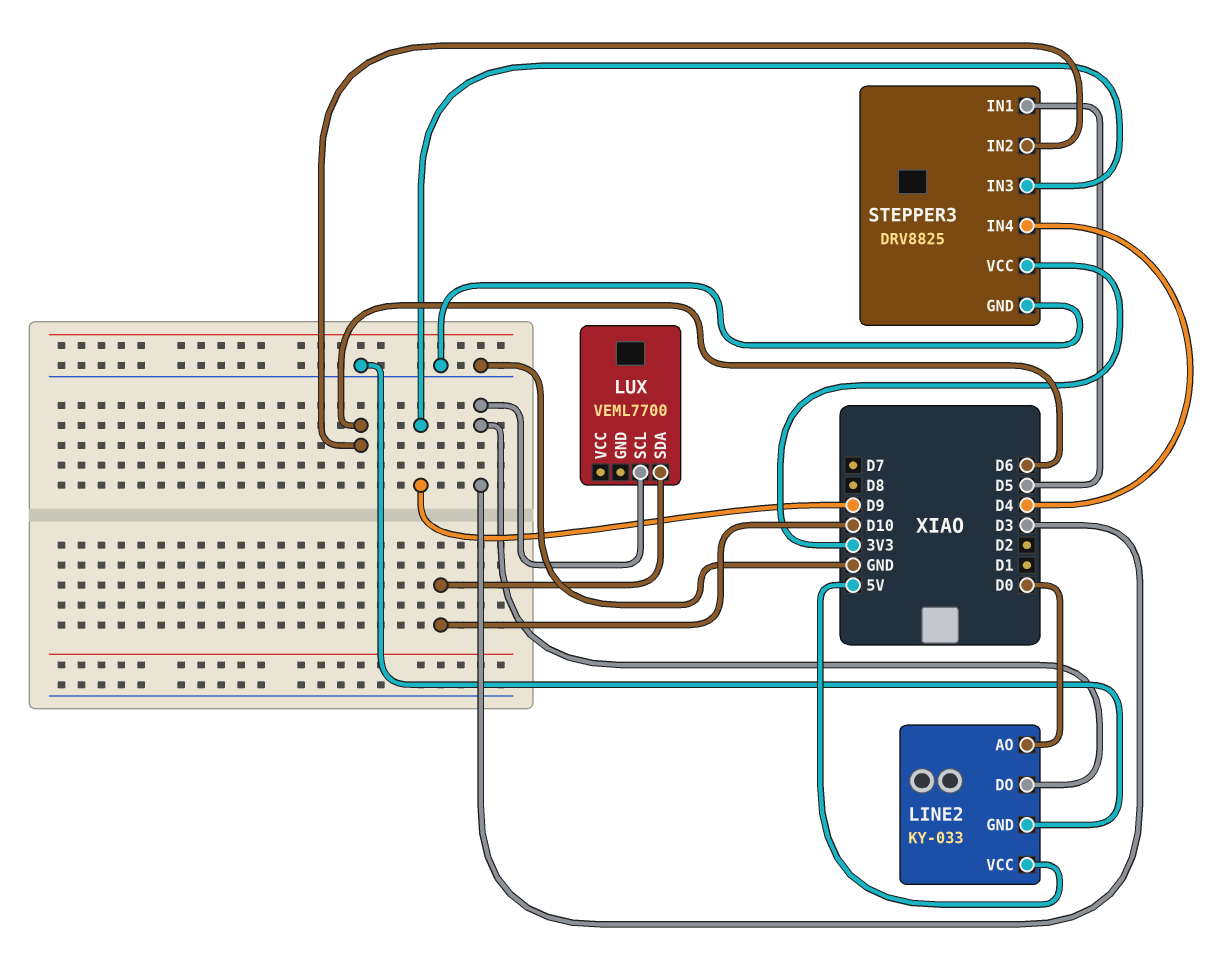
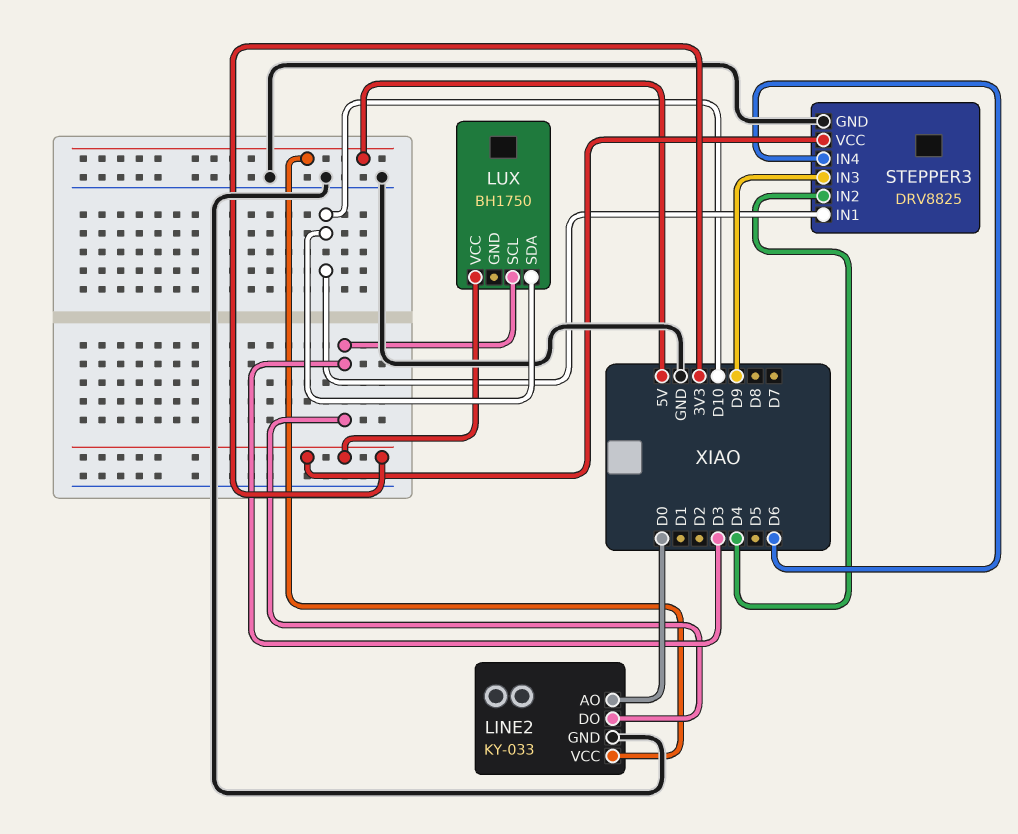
LUX: VEML7700 -> BH1750
LUX pin VCC: none -> 3V3
STEPPER3 pin IN1: D5 -> D10
STEPPER3 pin IN2: D6 -> D4
STEPPER3 pin IN4: D4 -> D6

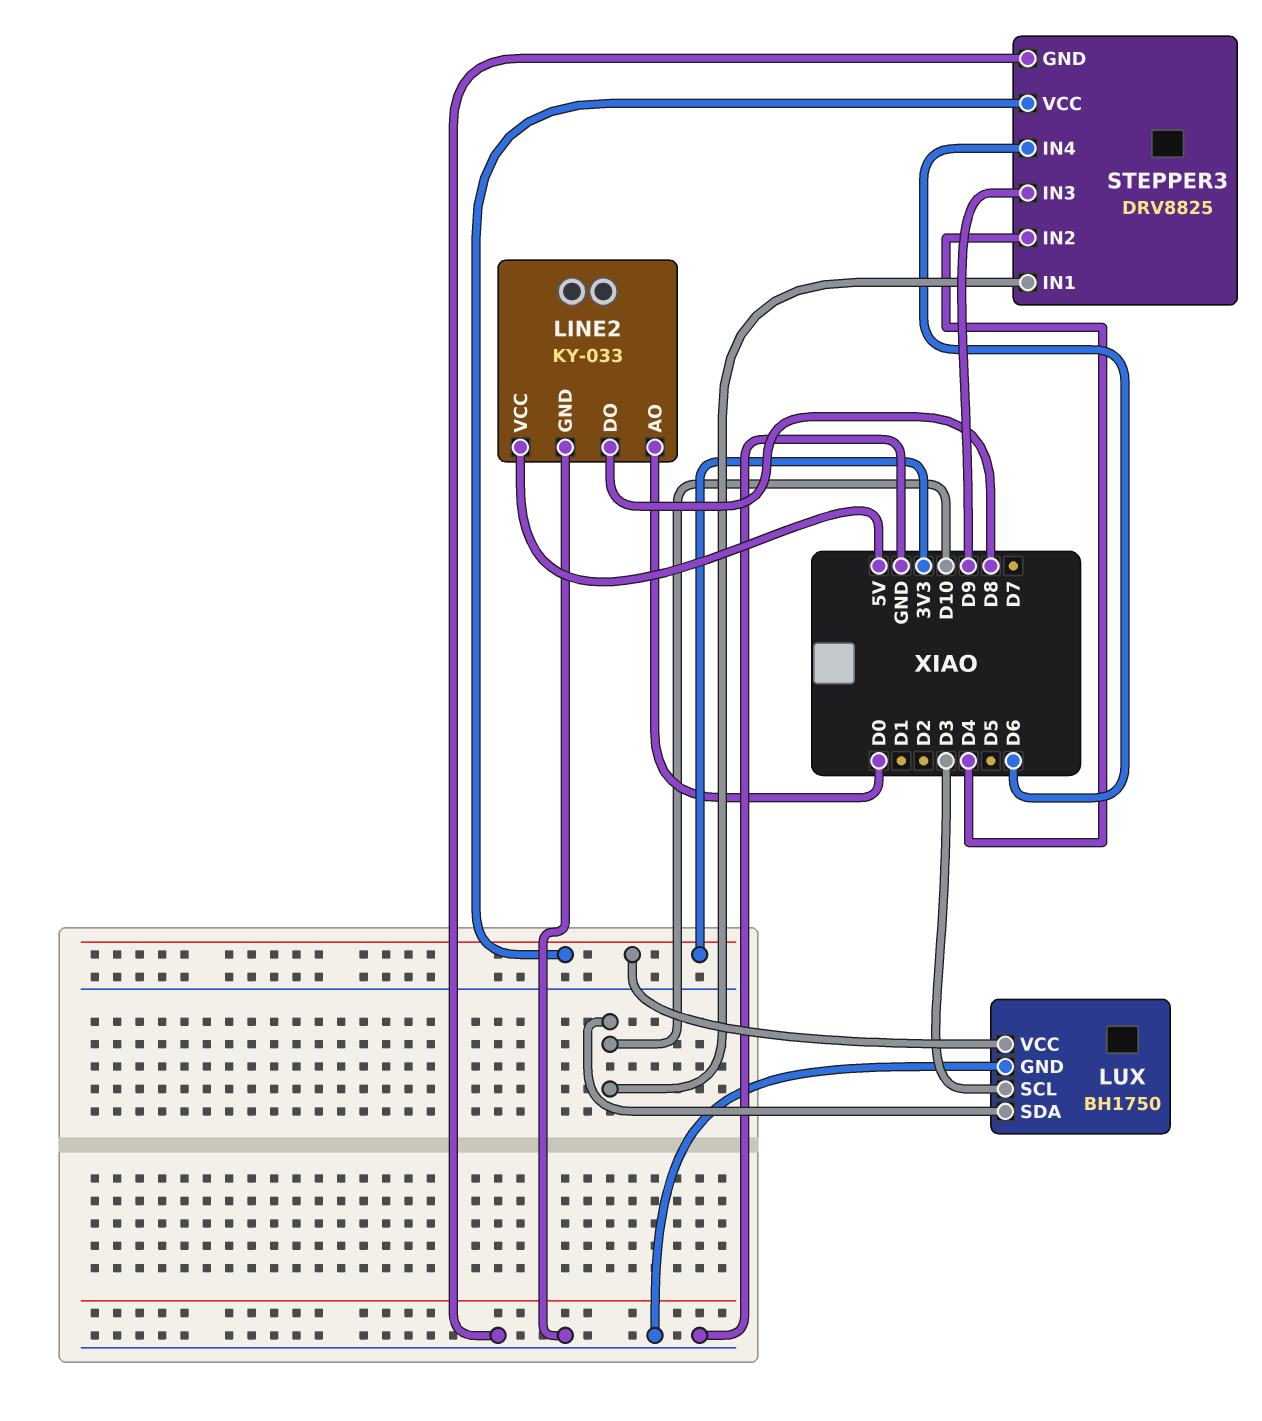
LINE2 pin DO: D3 -> D8
LUX pin GND: none -> GND

